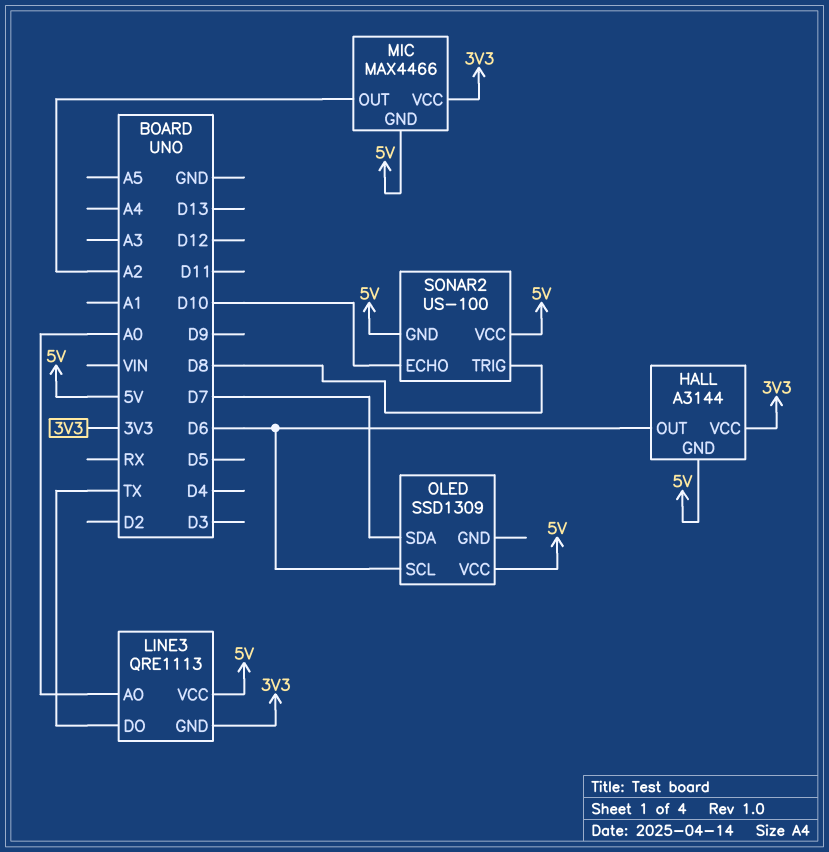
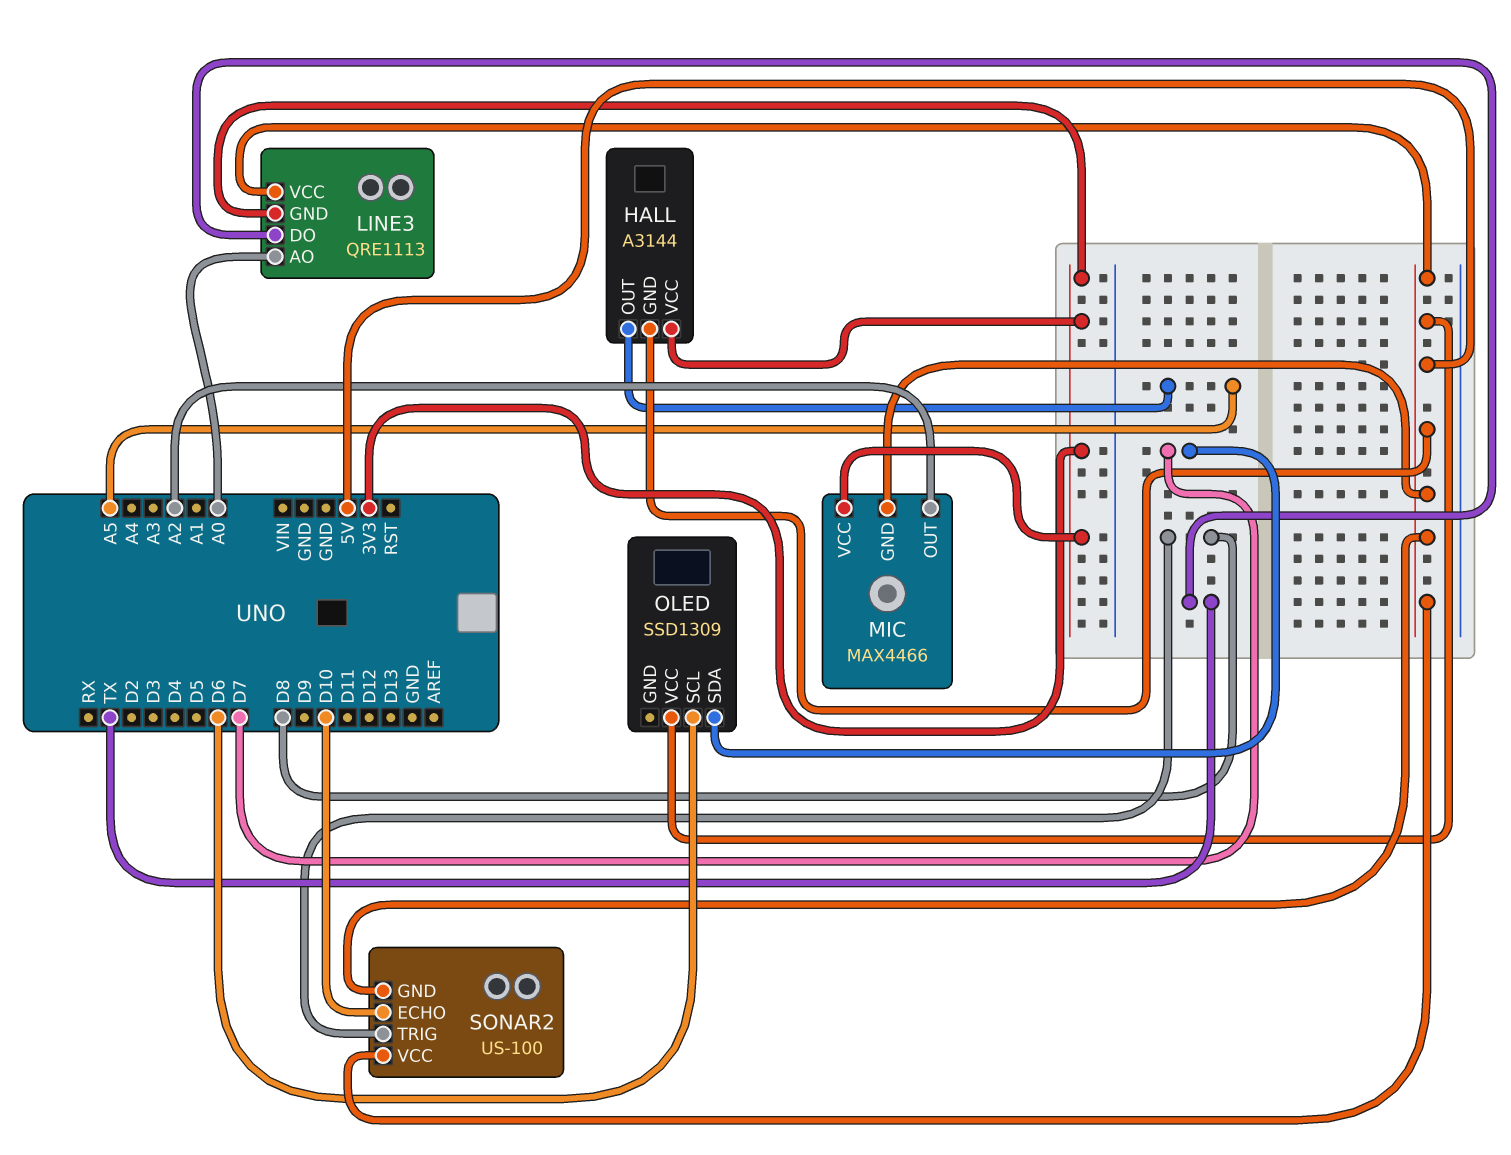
HALL pin OUT: D6 -> A5

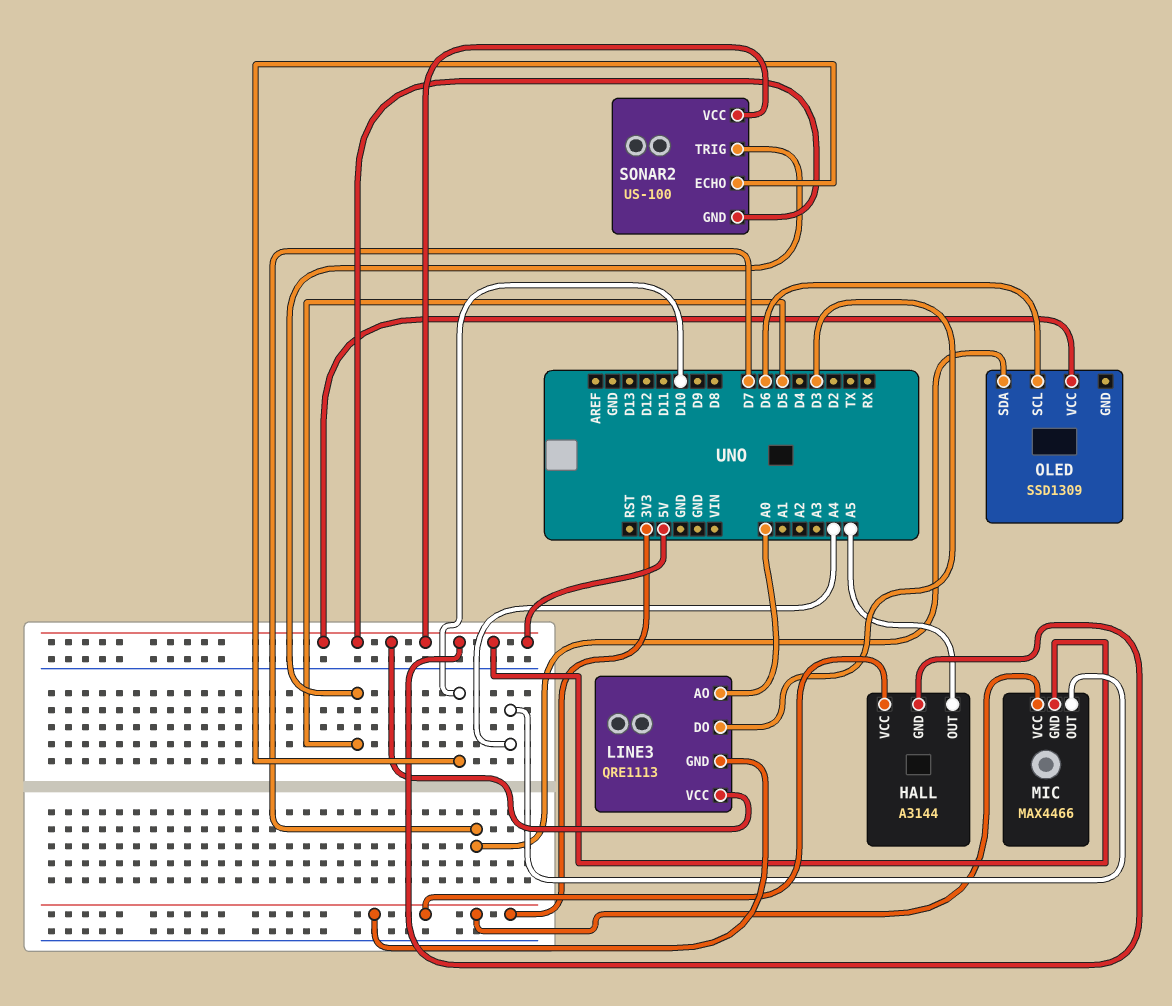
LINE3 pin DO: TX -> D3
MIC pin OUT: A2 -> A4
SONAR2 pin TRIG: D8 -> D5

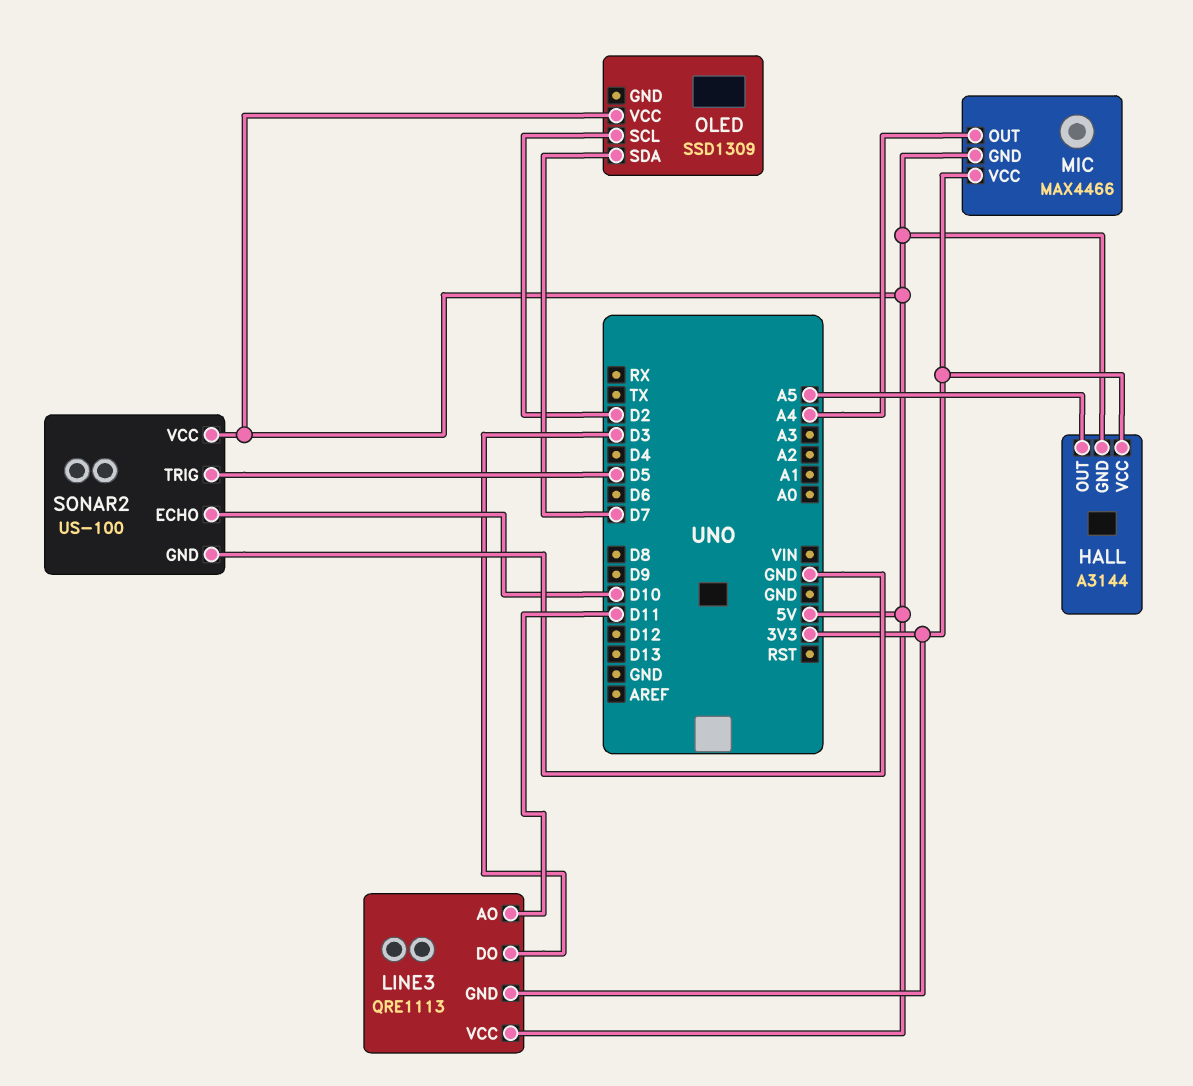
LINE3 pin AO: A0 -> D11
OLED pin SCL: D6 -> D2
SONAR2 pin GND: 5V -> GND

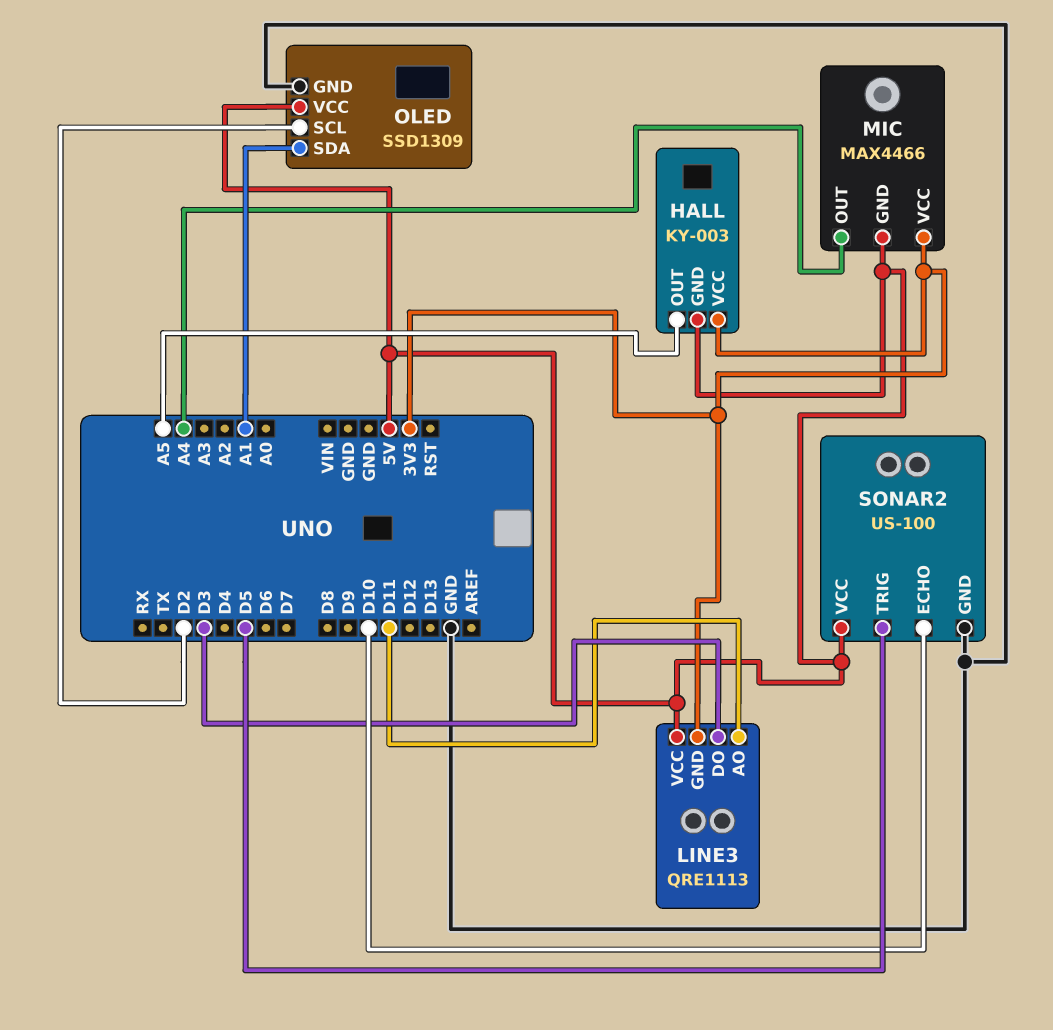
HALL: A3144 -> KY-003
OLED pin GND: none -> GND
OLED pin SDA: D7 -> A1

